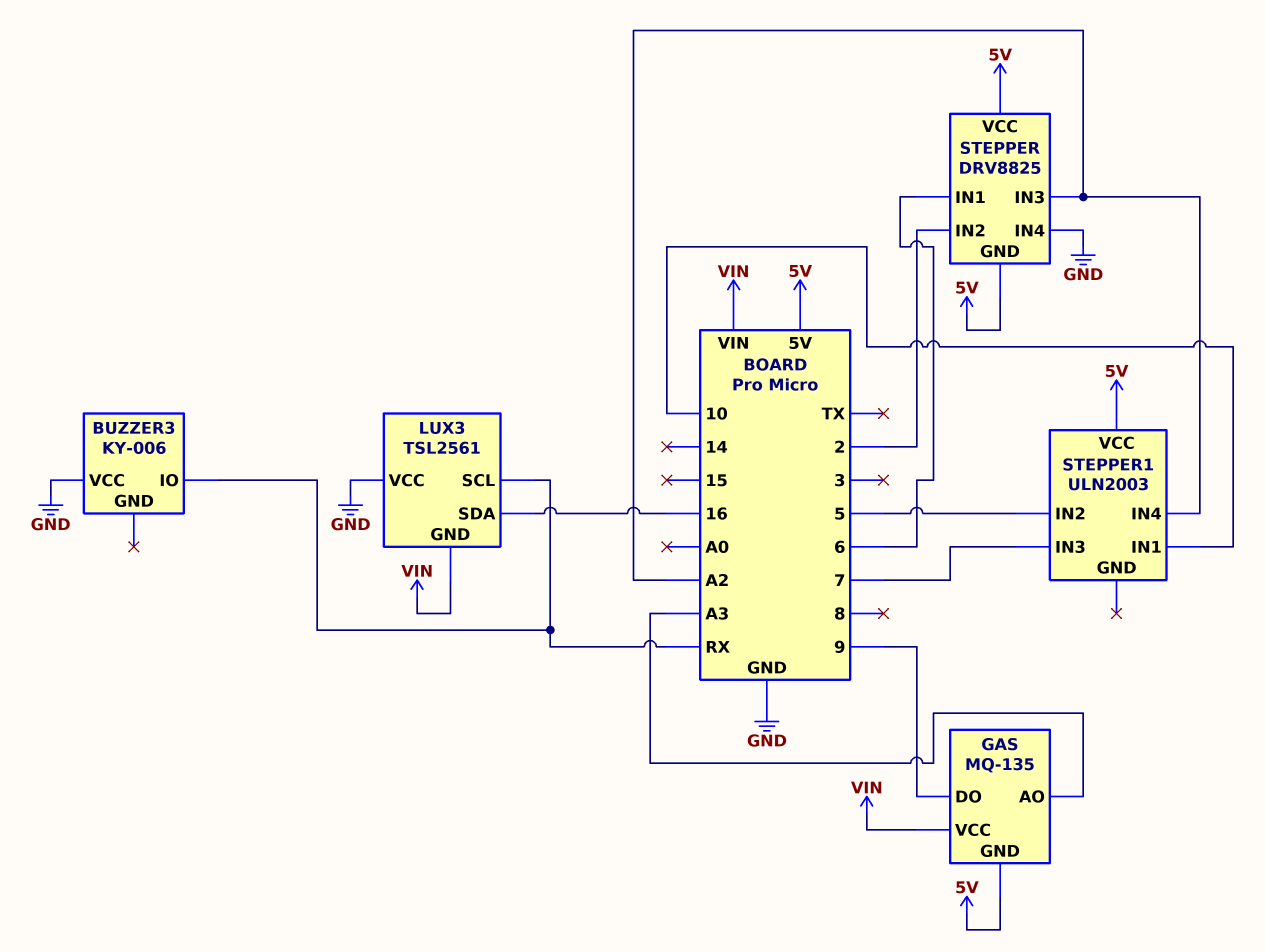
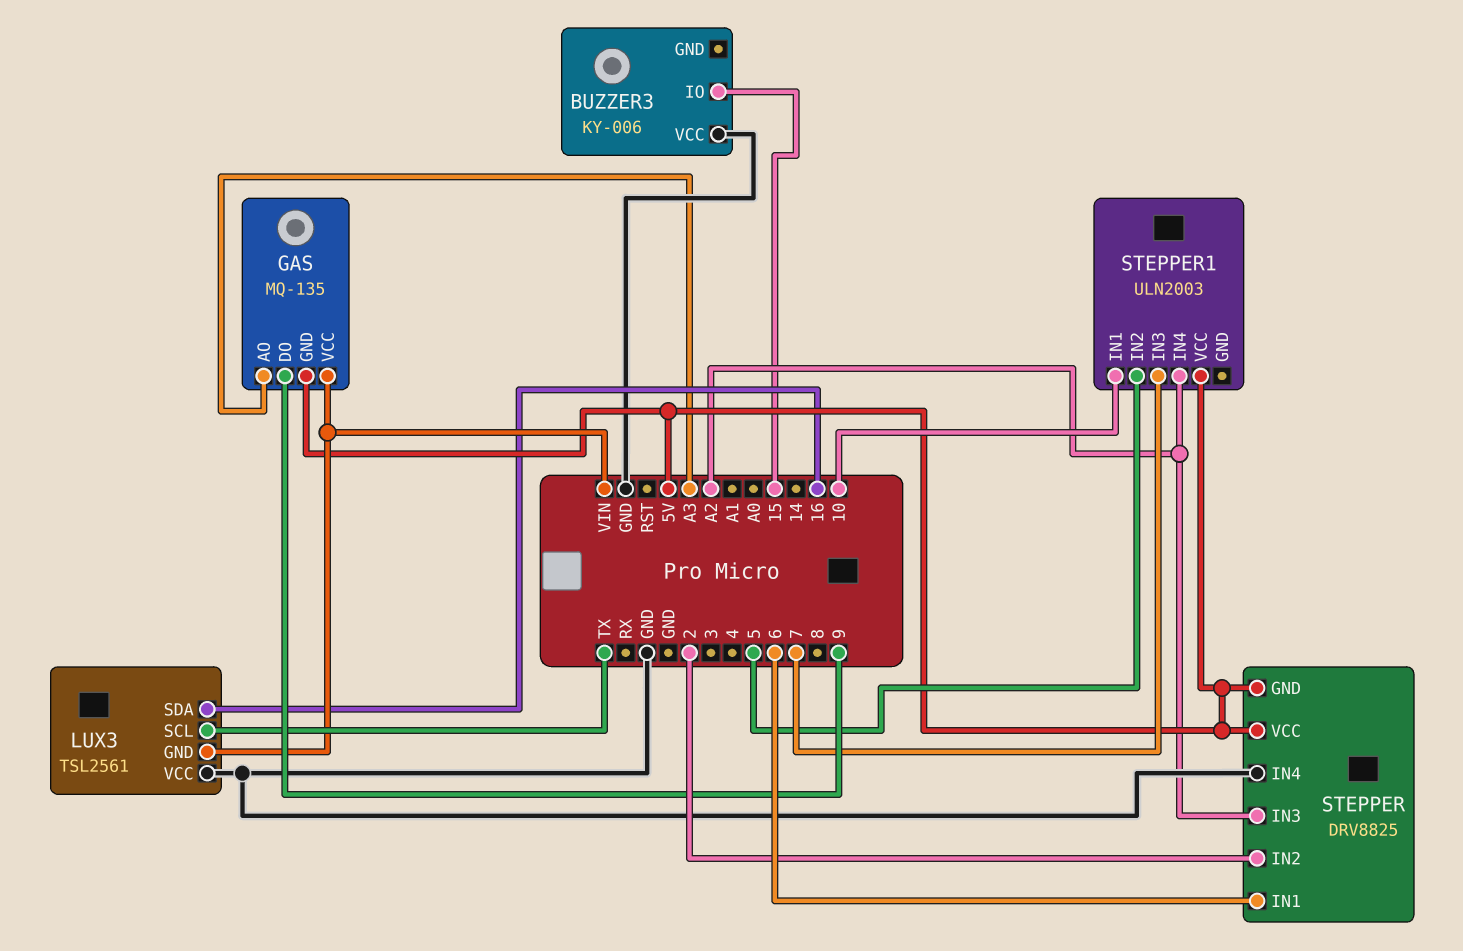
BUZZER3 pin IO: RX -> 15
LUX3 pin SCL: RX -> TX

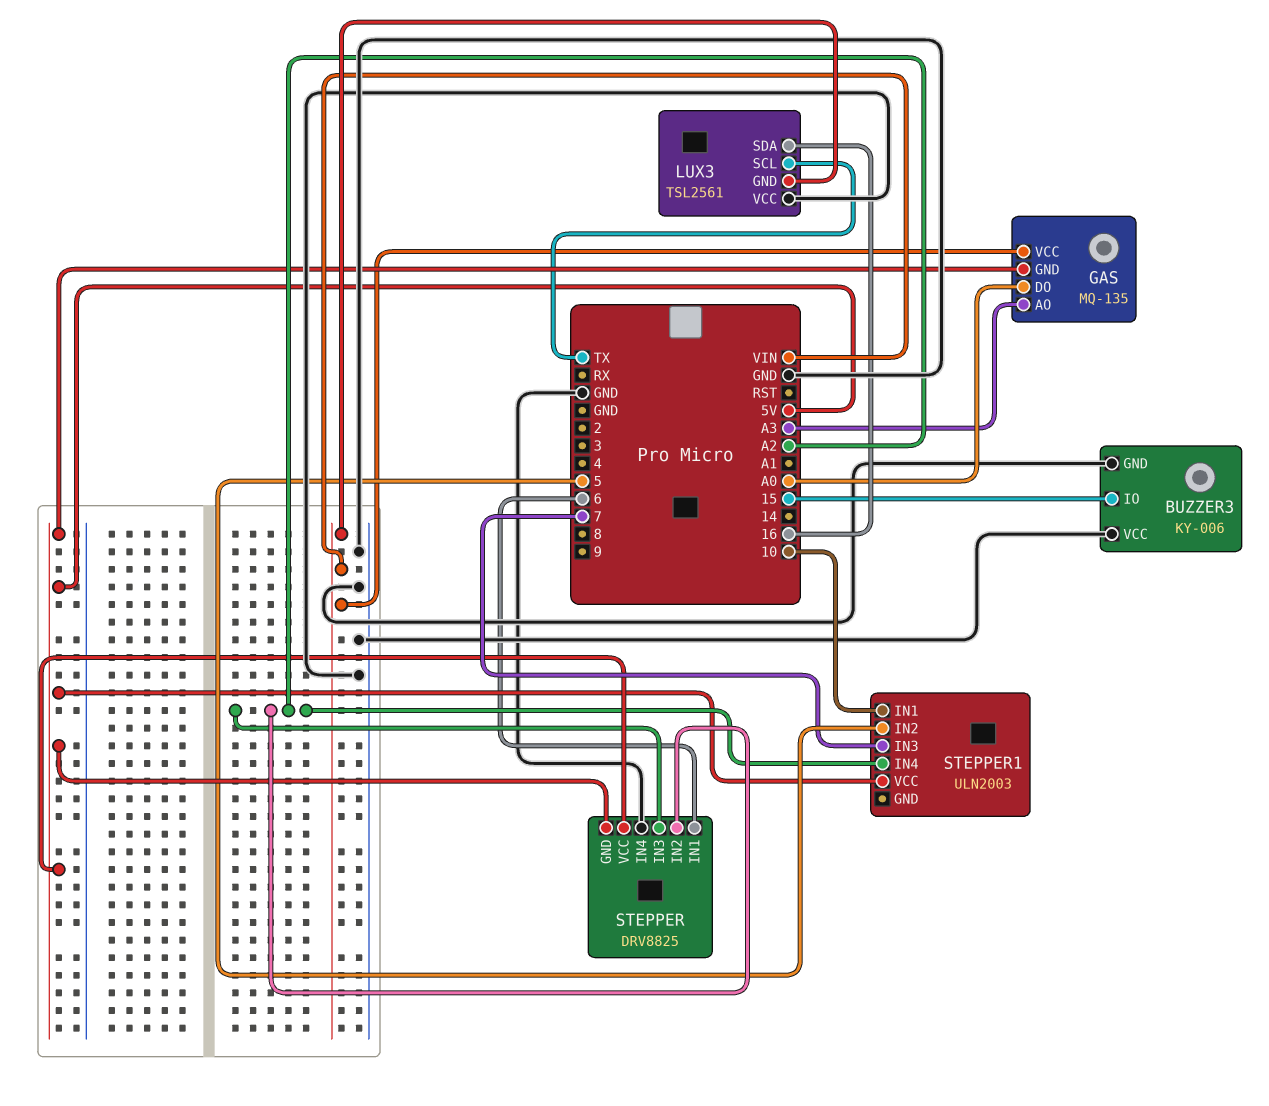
BUZZER3 pin GND: none -> GND
GAS pin DO: 9 -> A0
STEPPER pin IN2: 2 -> A2

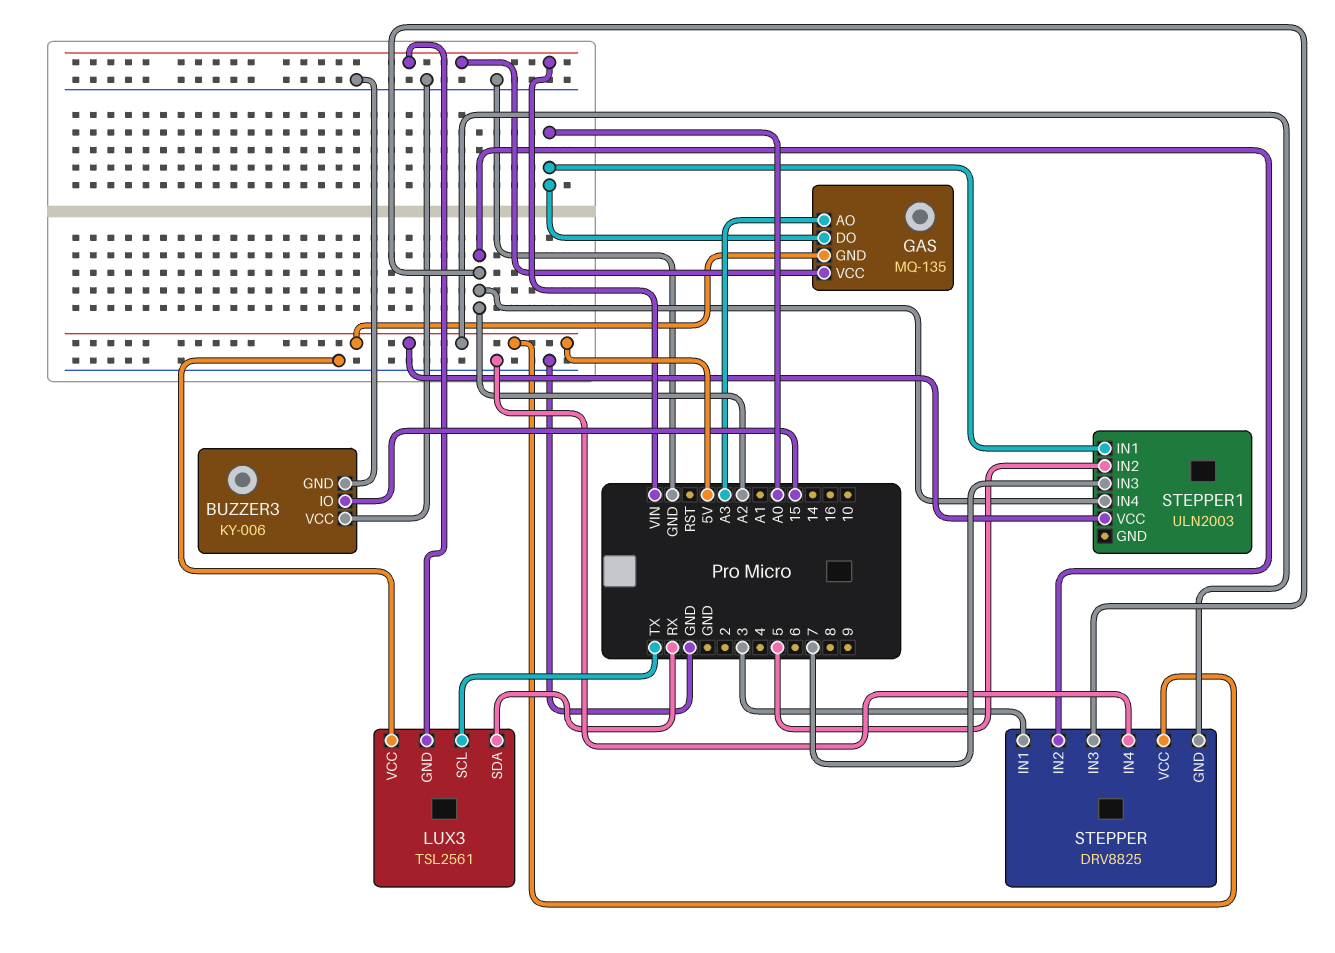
LUX3 pin SDA: 16 -> RX
STEPPER pin IN1: 6 -> 3
STEPPER1 pin IN1: 10 -> A0

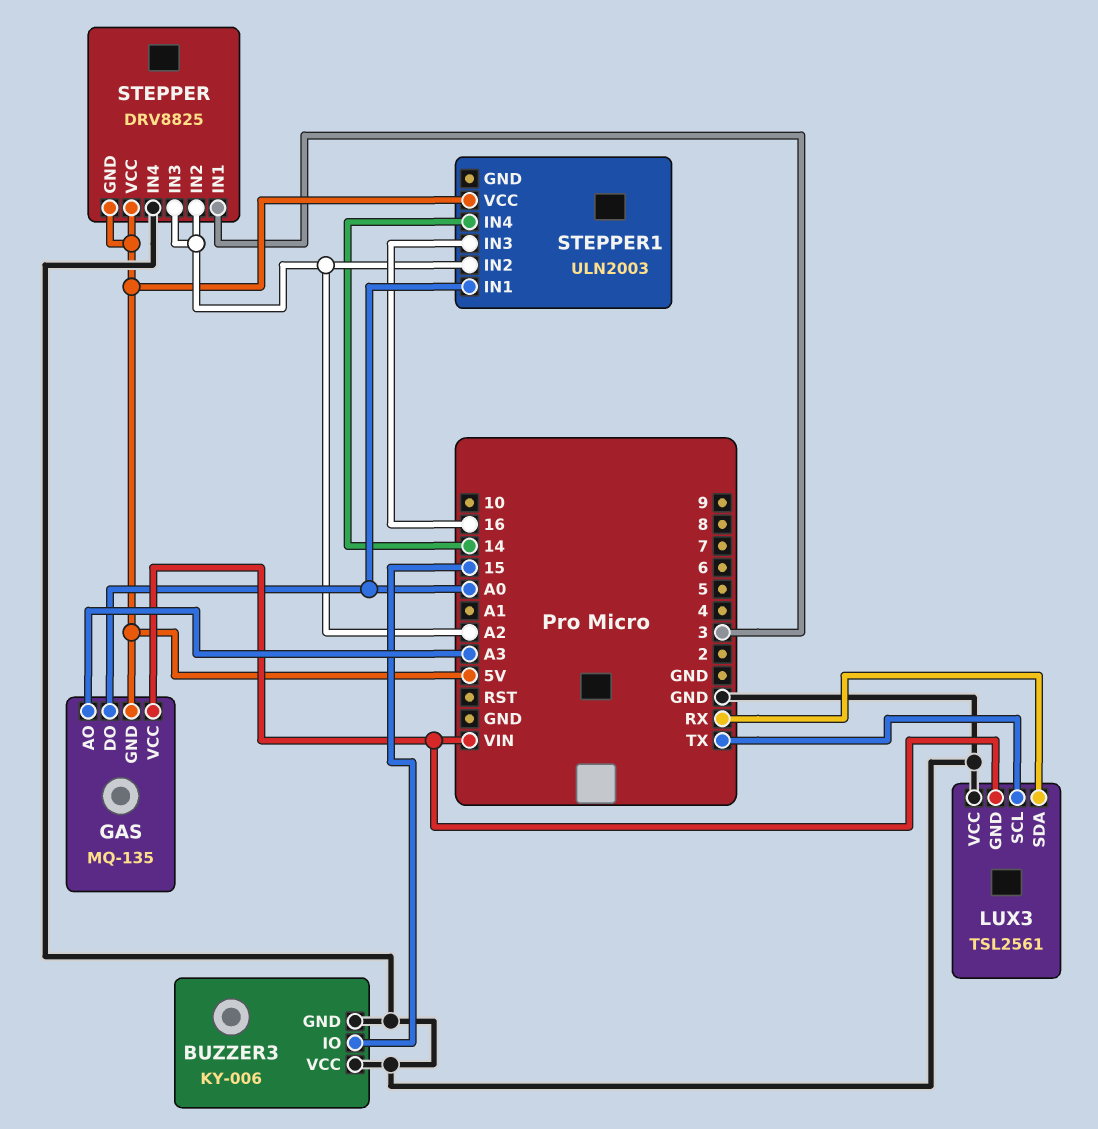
STEPPER1 pin IN2: 5 -> A2
STEPPER1 pin IN3: 7 -> 16
STEPPER1 pin IN4: A2 -> 14

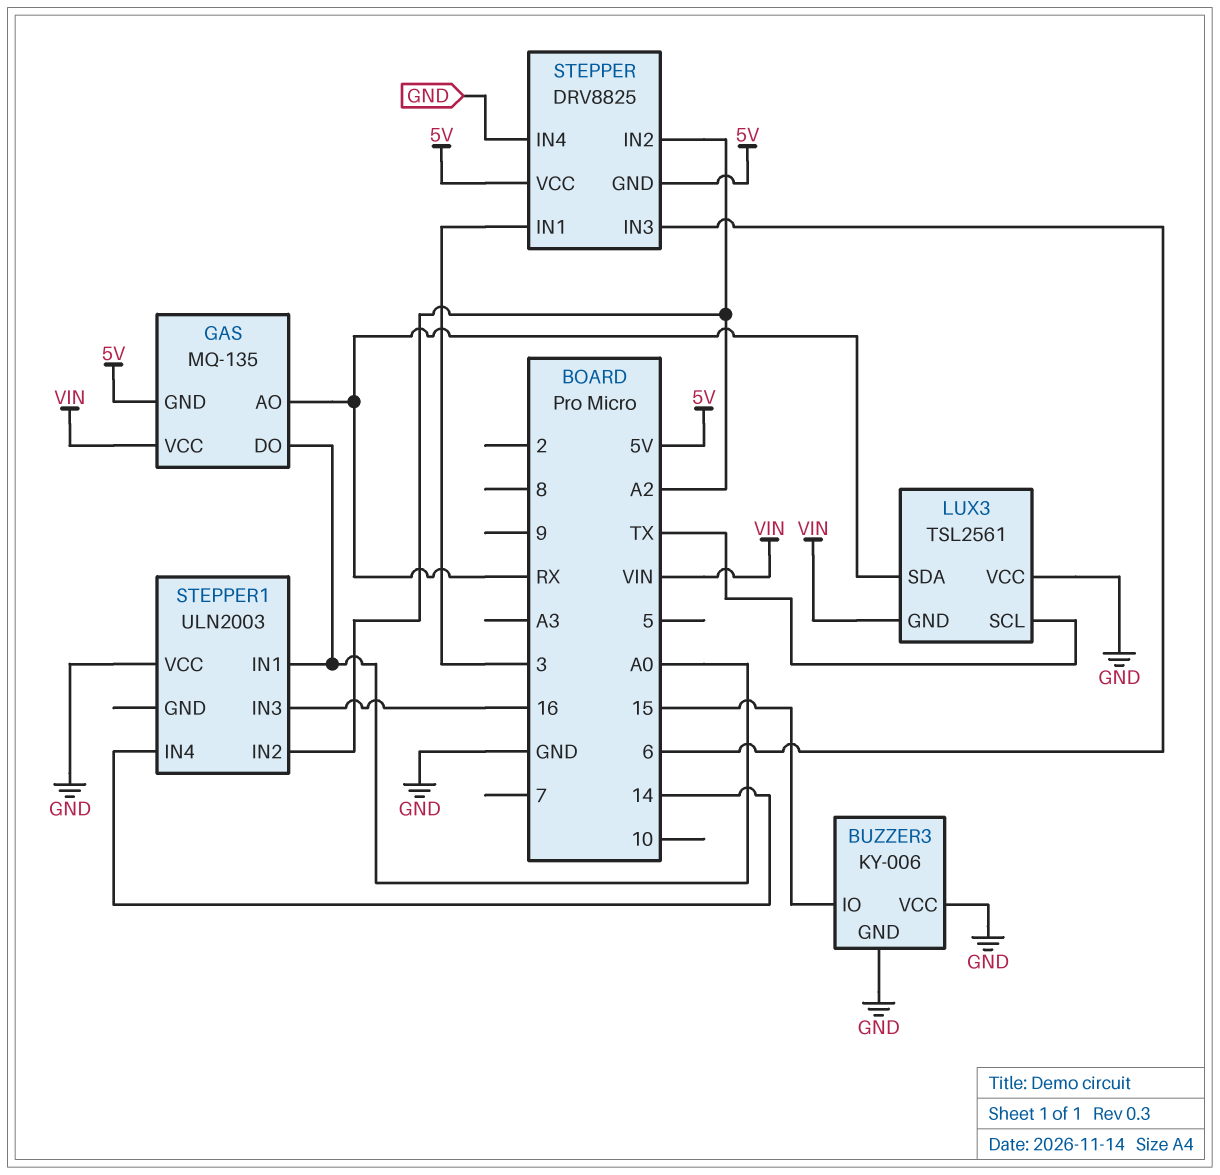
GAS pin AO: A3 -> RX
STEPPER pin IN3: A2 -> 6
STEPPER1 pin VCC: 5V -> GND

